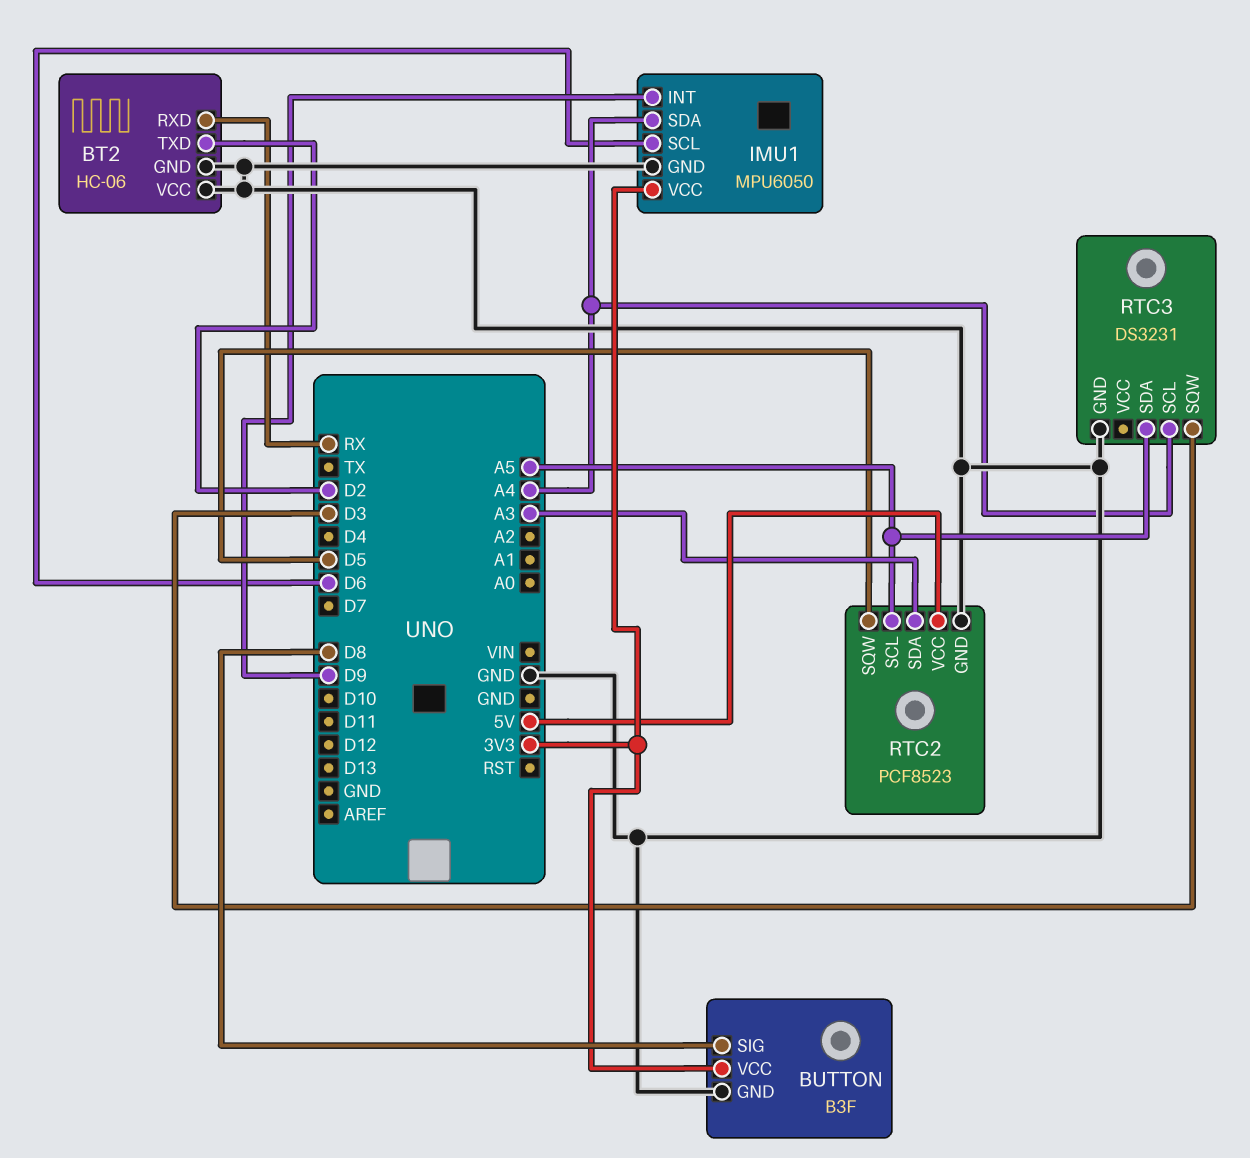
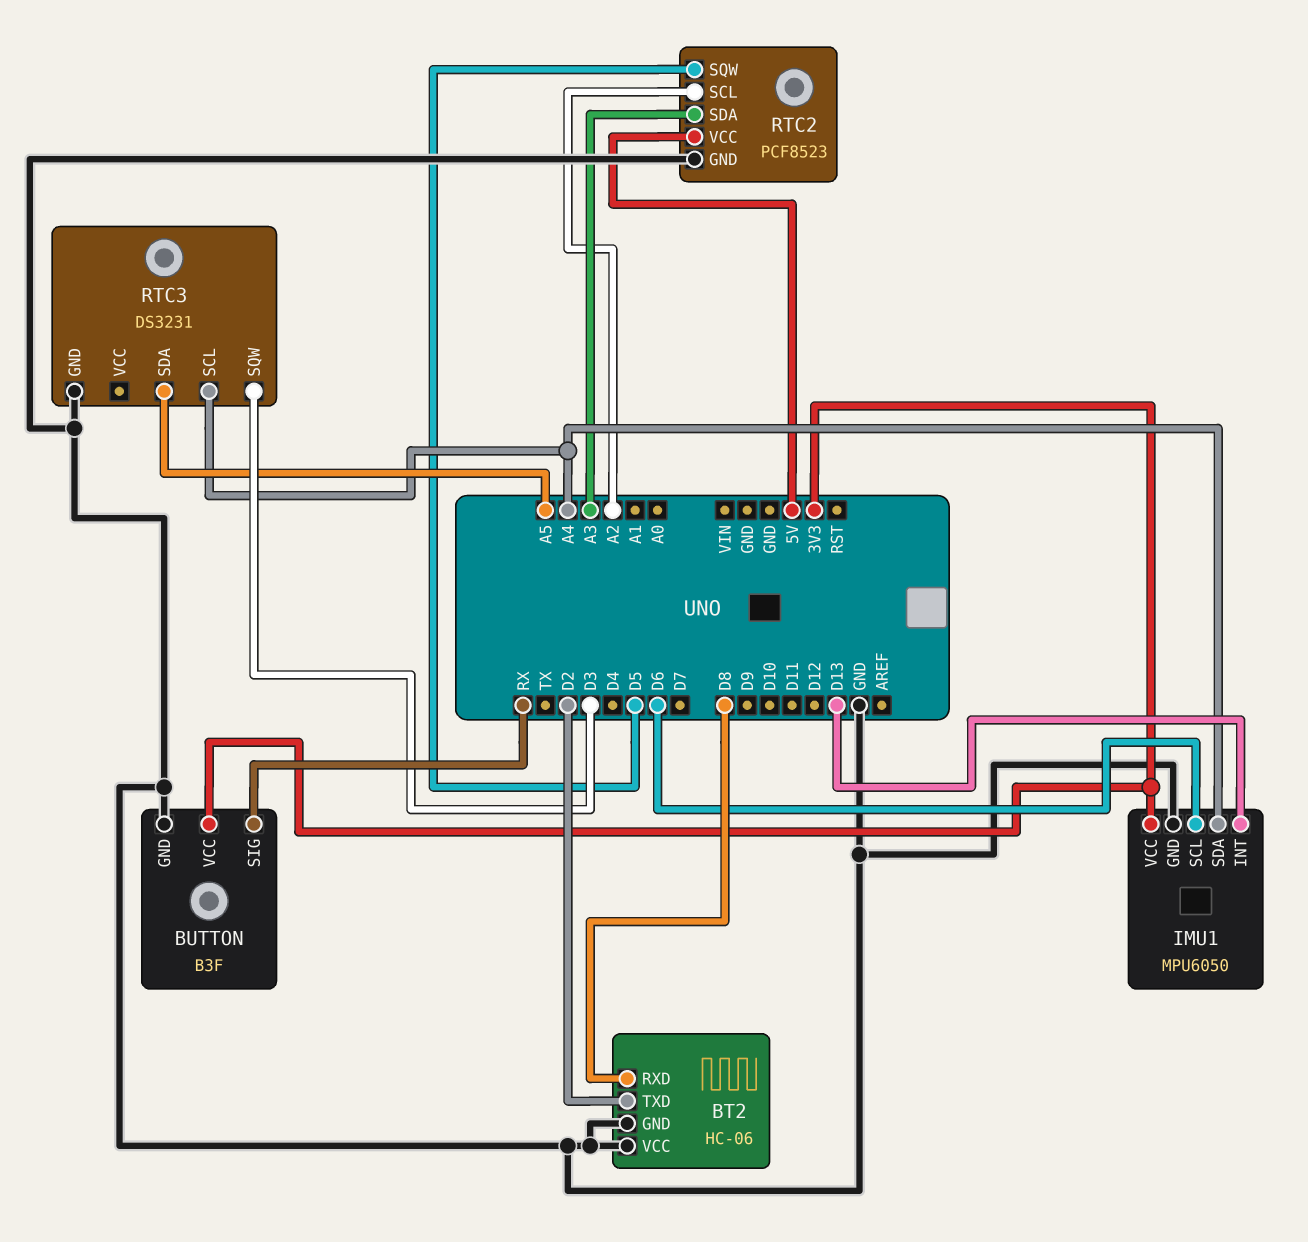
BT2 pin RXD: RX -> D8
BUTTON pin SIG: D8 -> RX
IMU1 pin INT: D9 -> D13
RTC2 pin SCL: A5 -> A2

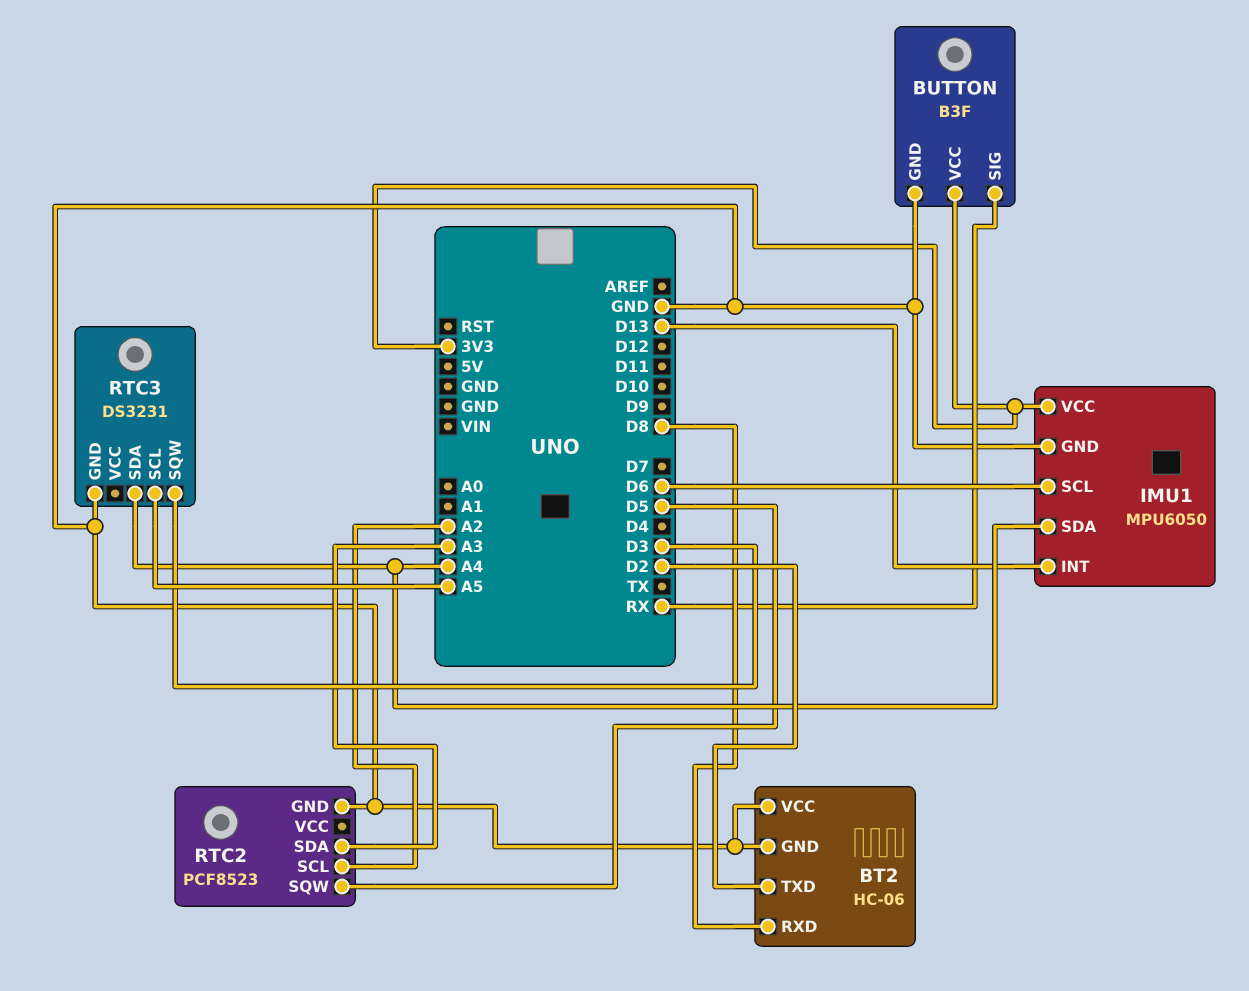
RTC2 pin VCC: 5V -> none
RTC3 pin SCL: A4 -> A5
RTC3 pin SDA: A5 -> A4

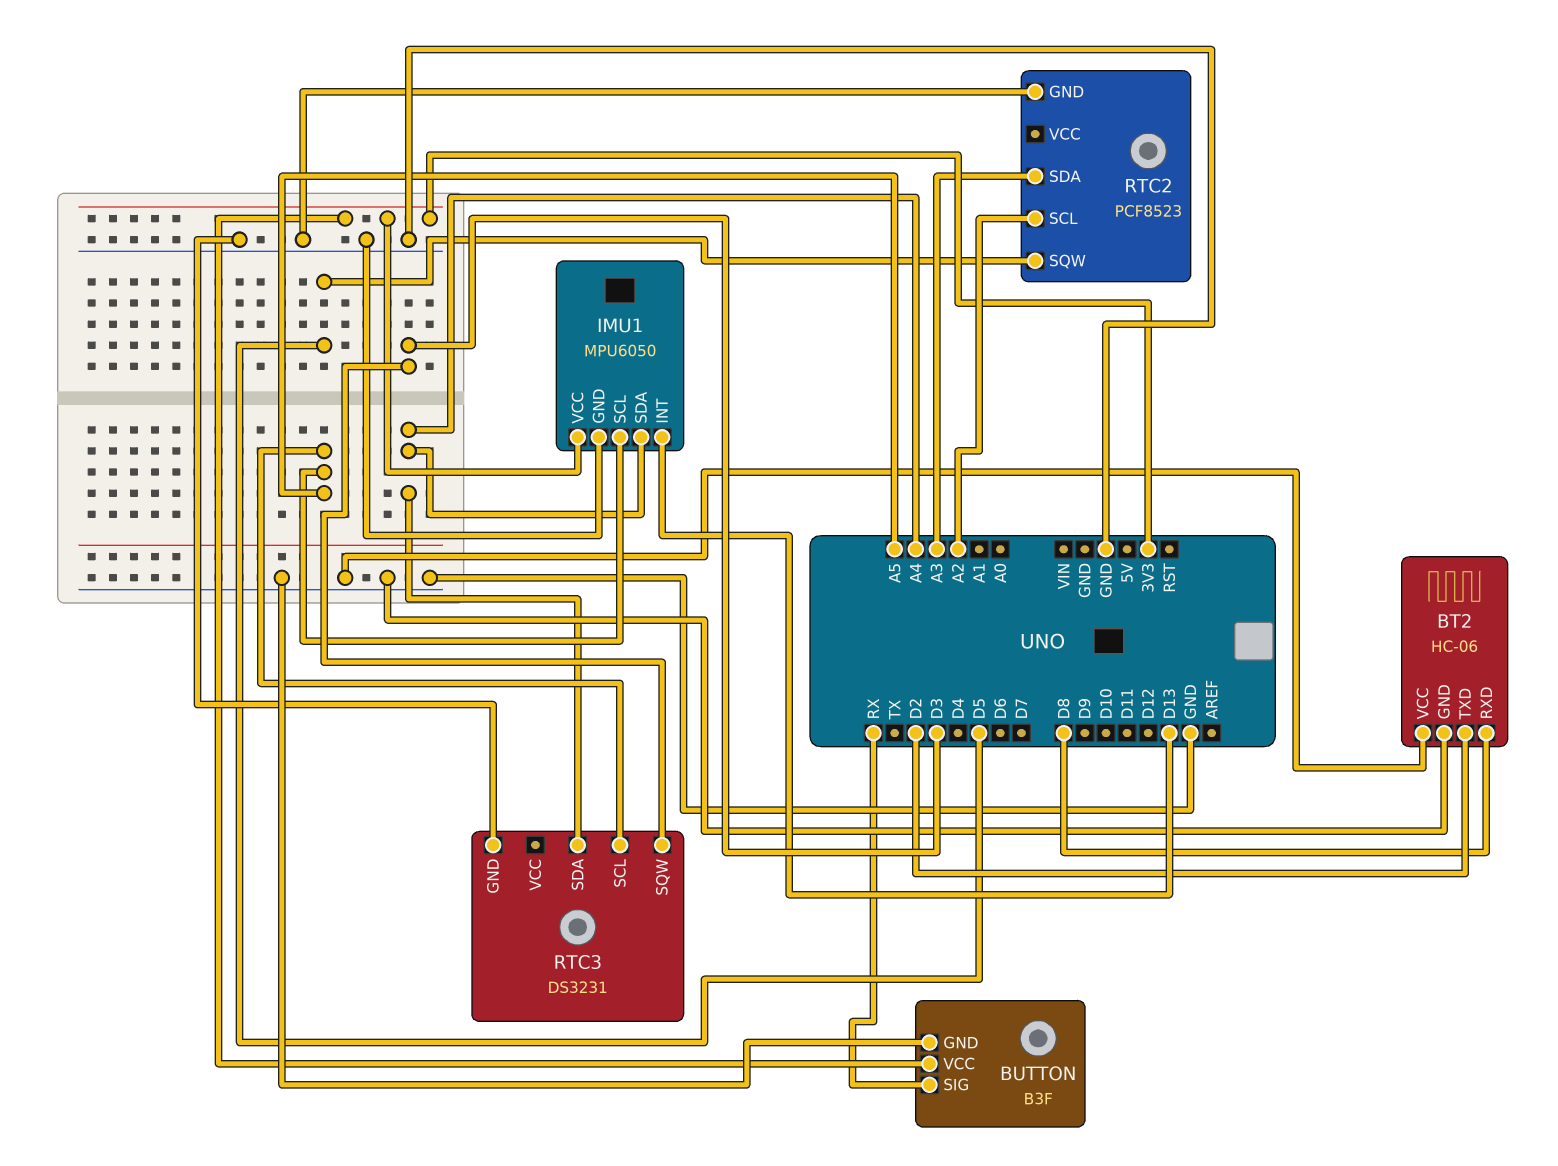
IMU1 pin SCL: D6 -> A5

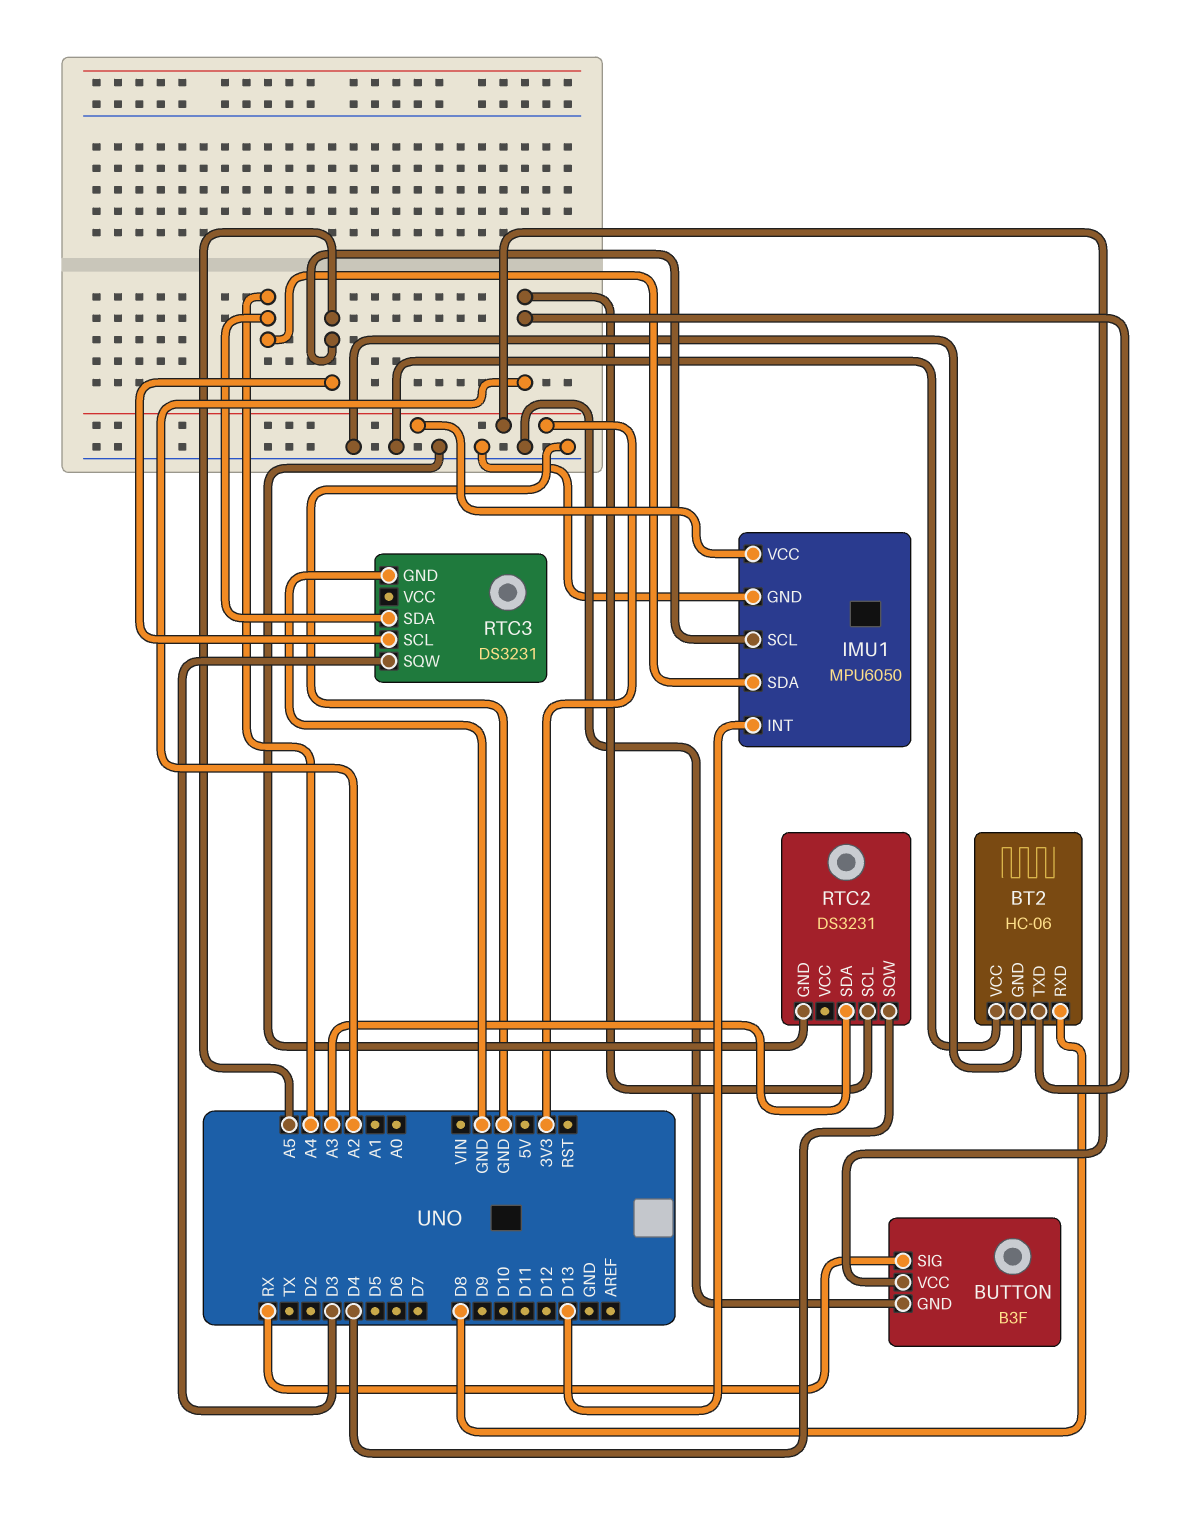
BT2 pin TXD: D2 -> A2
RTC2: PCF8523 -> DS3231
RTC2 pin SQW: D5 -> D4

